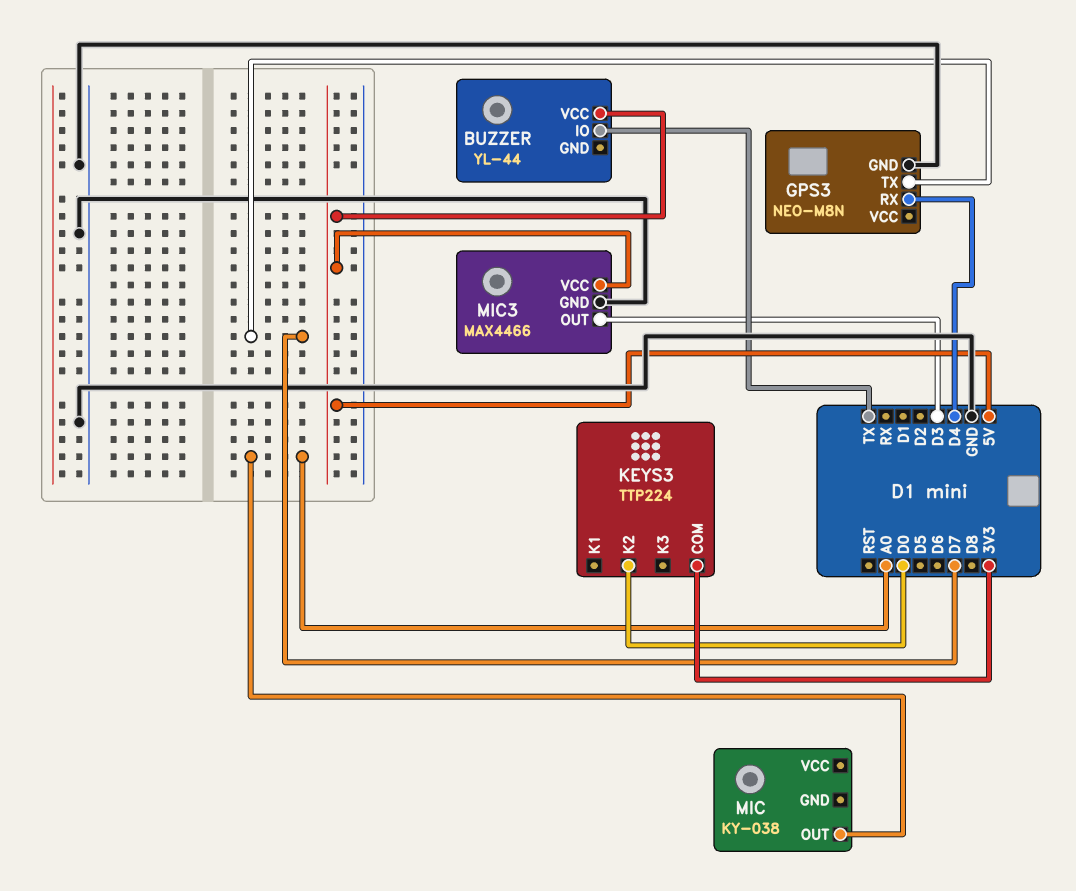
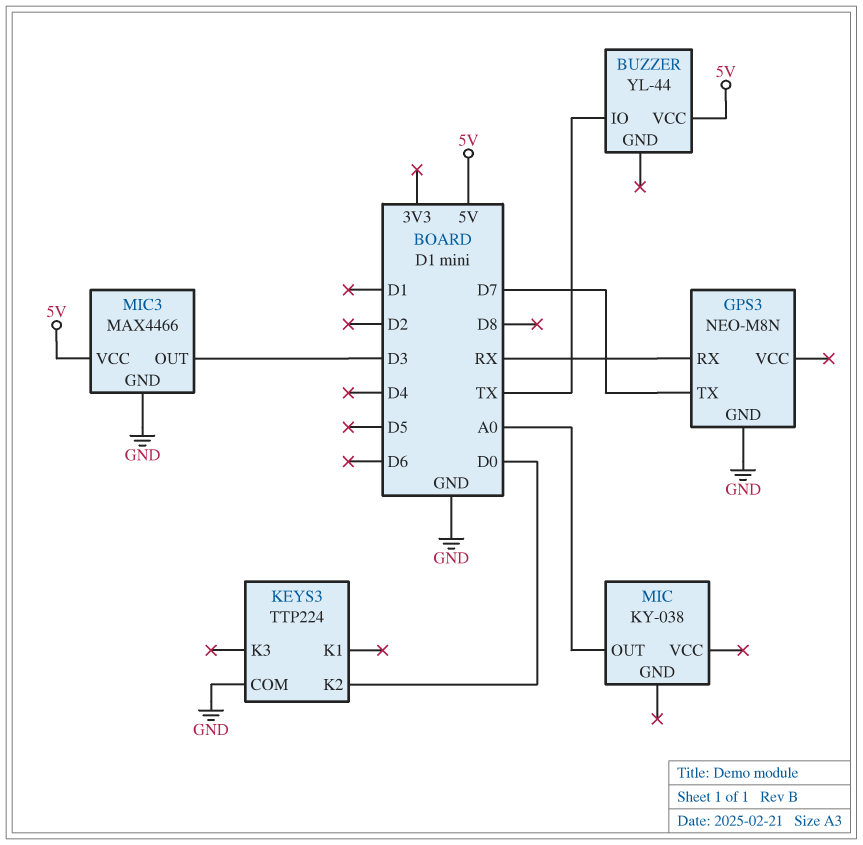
GPS3 pin RX: D4 -> RX
KEYS3 pin COM: 3V3 -> GND

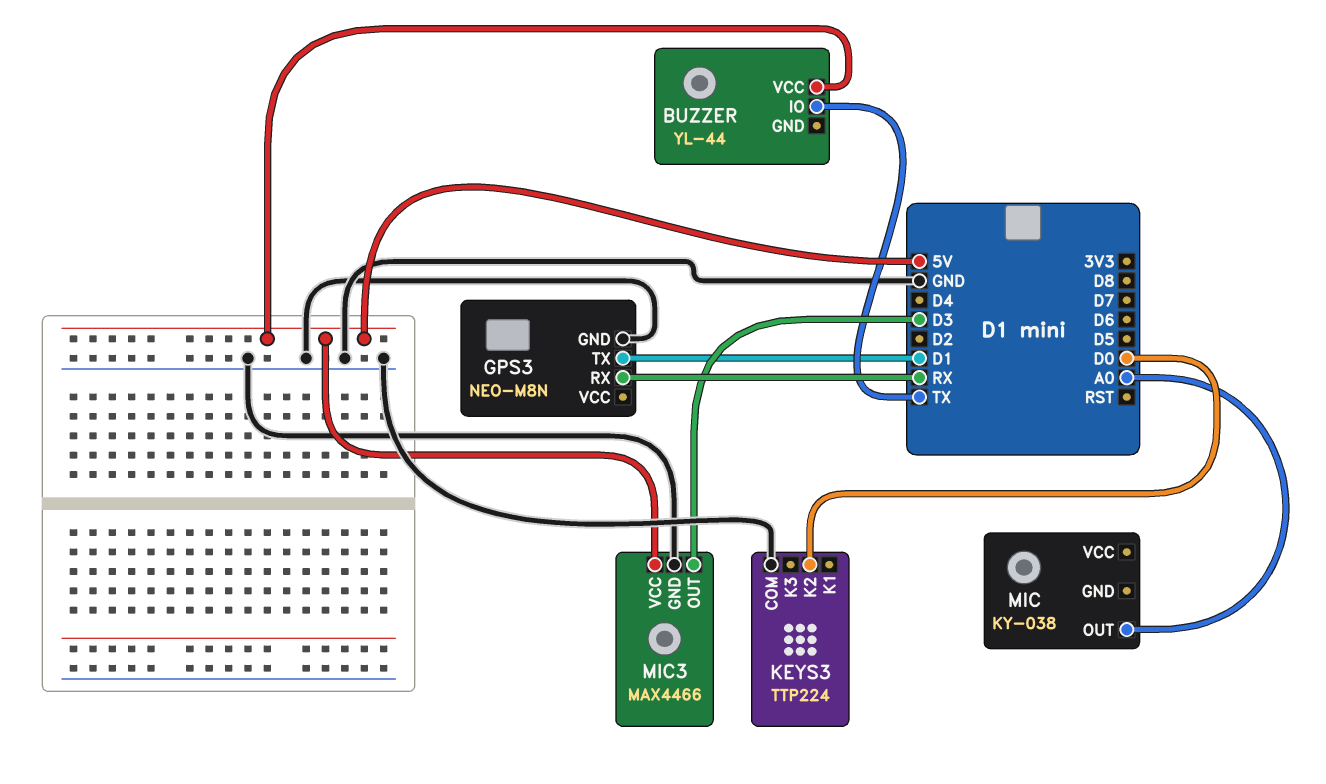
GPS3 pin TX: D7 -> D1

